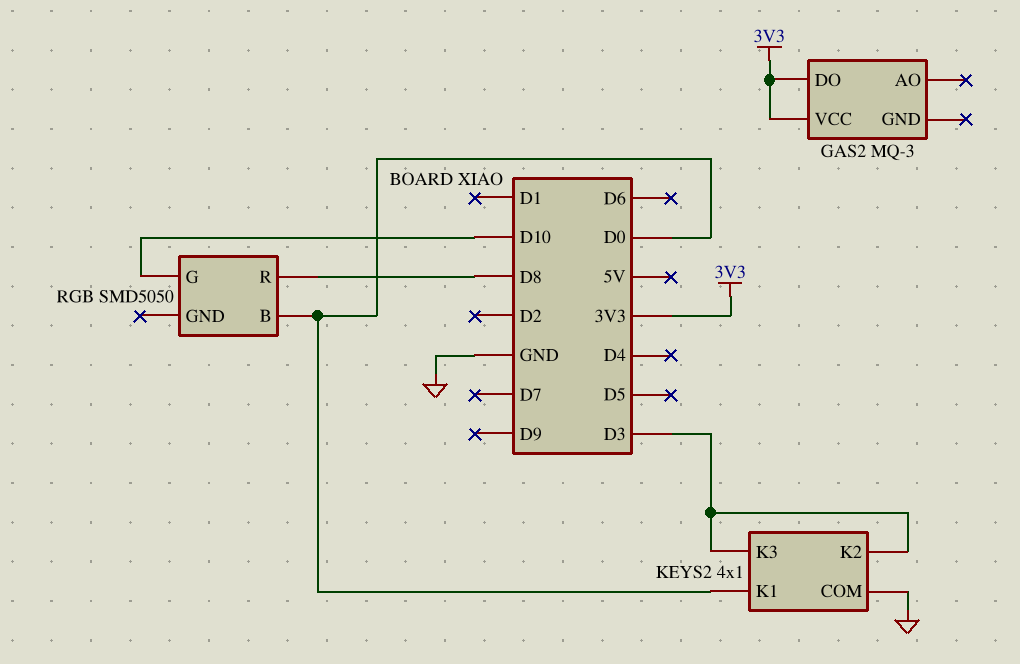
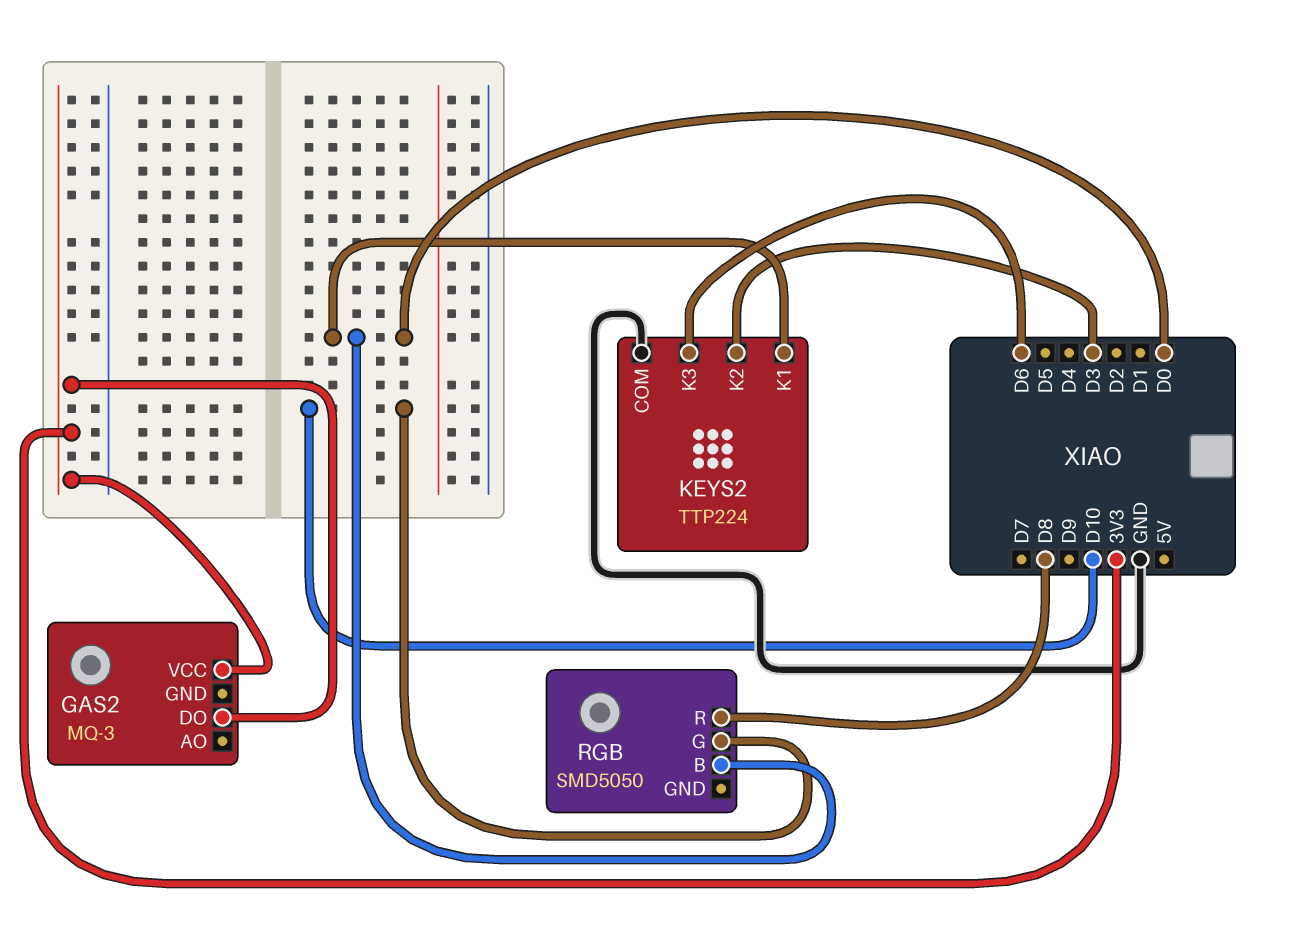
KEYS2: 4x1 -> TTP224
KEYS2 pin K3: D3 -> D6

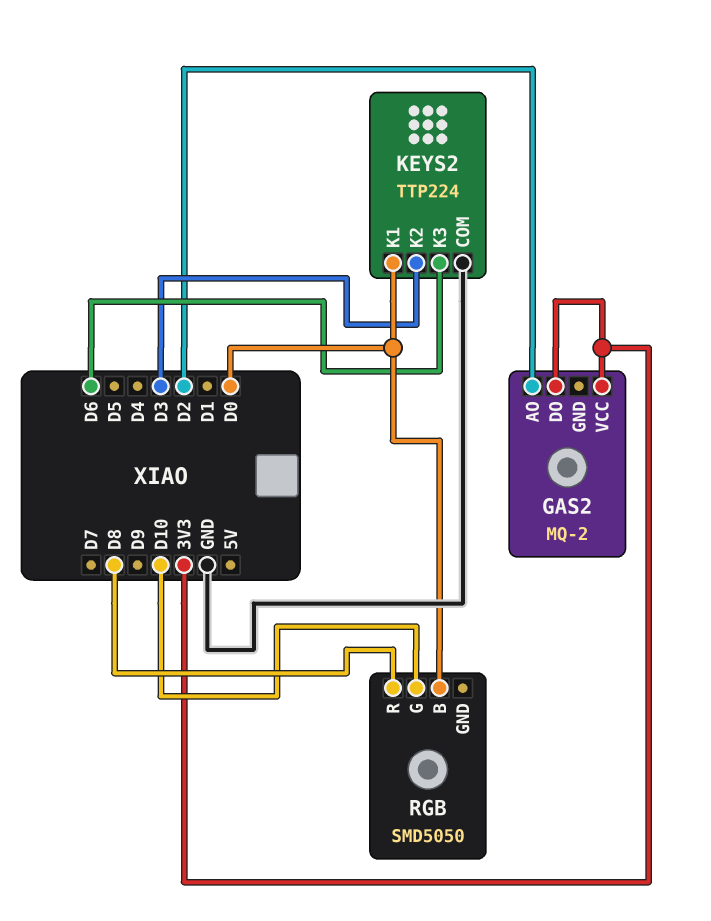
GAS2: MQ-3 -> MQ-2
GAS2 pin AO: none -> D2

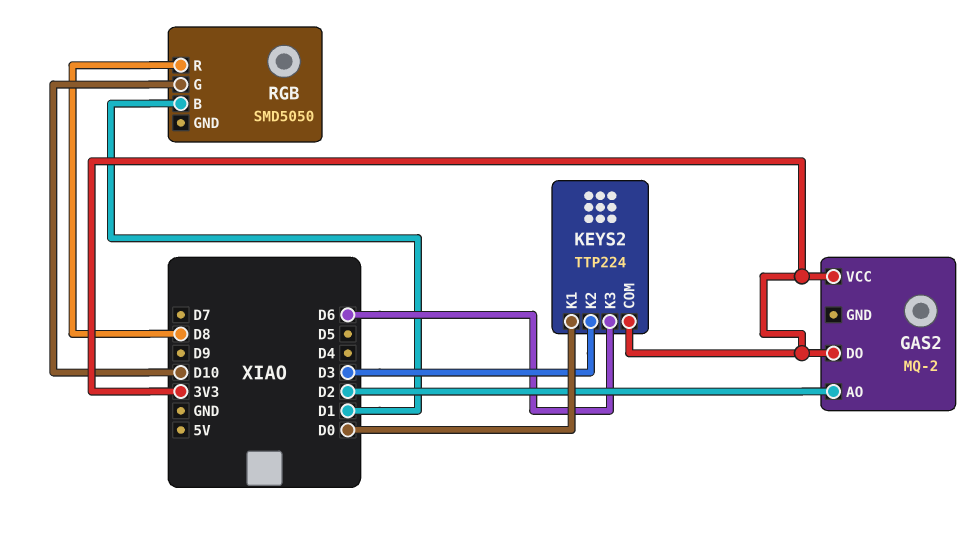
KEYS2 pin COM: GND -> 3V3
RGB pin B: D0 -> D1

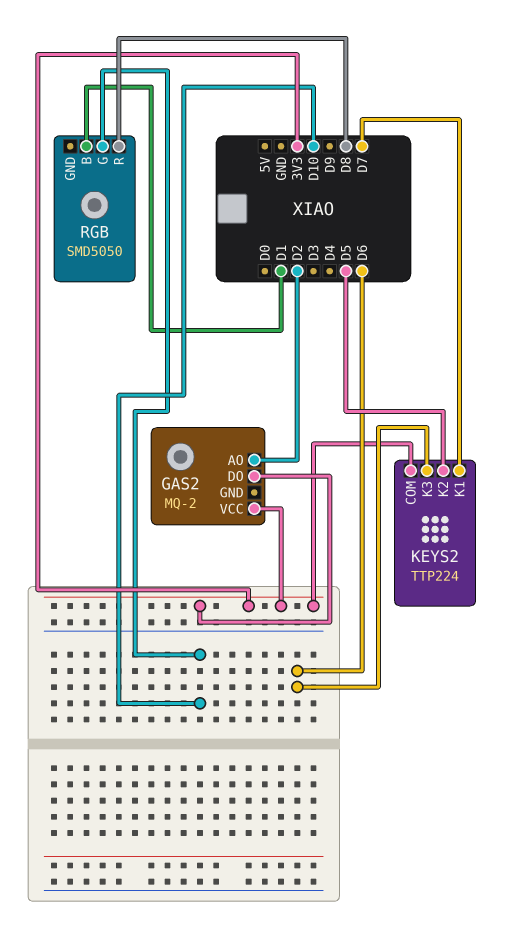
KEYS2 pin K1: D0 -> D7
KEYS2 pin K2: D3 -> D5

